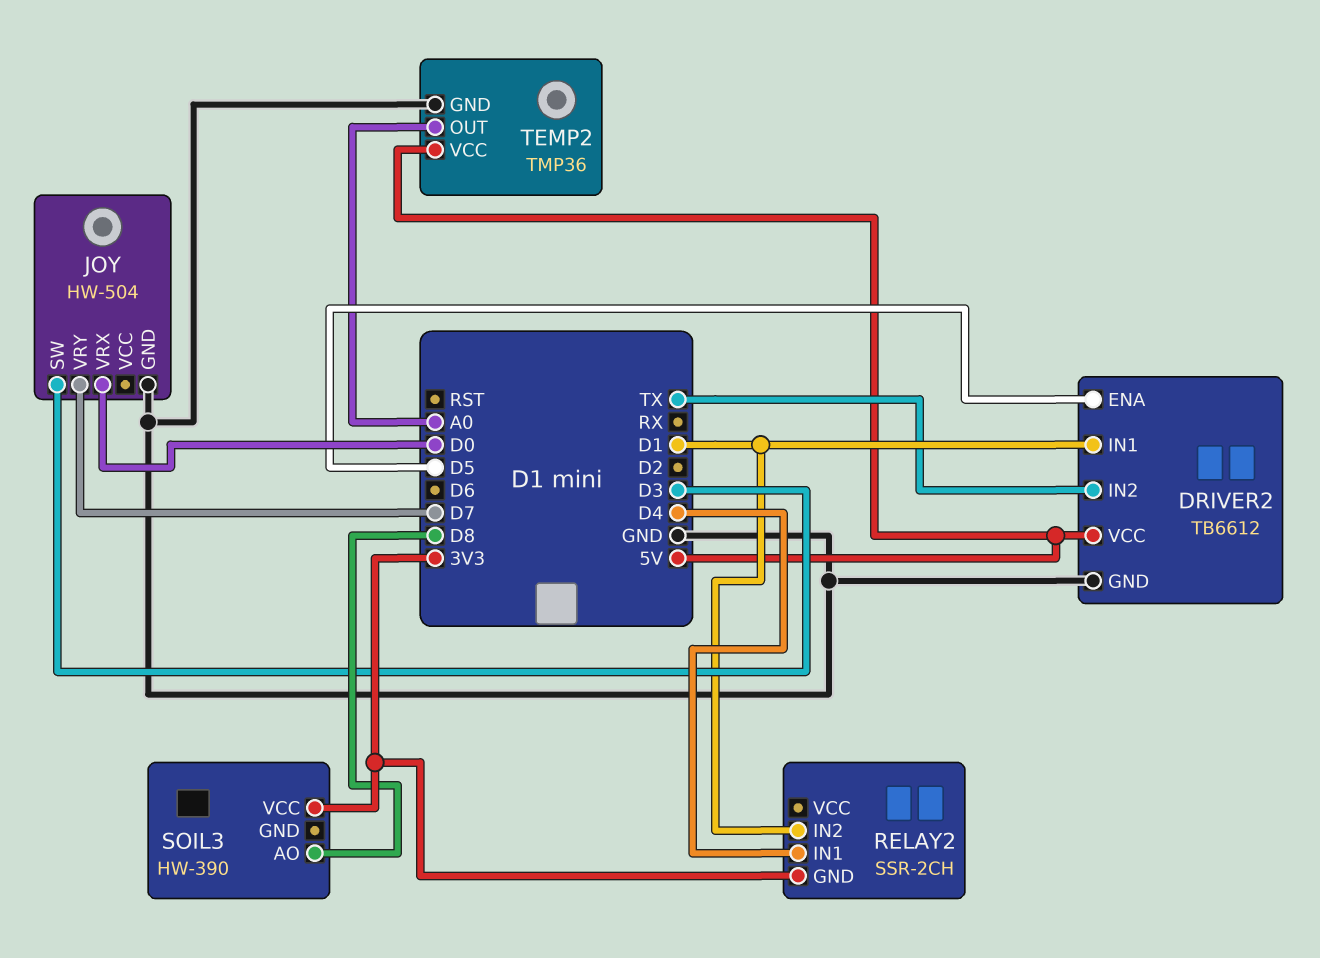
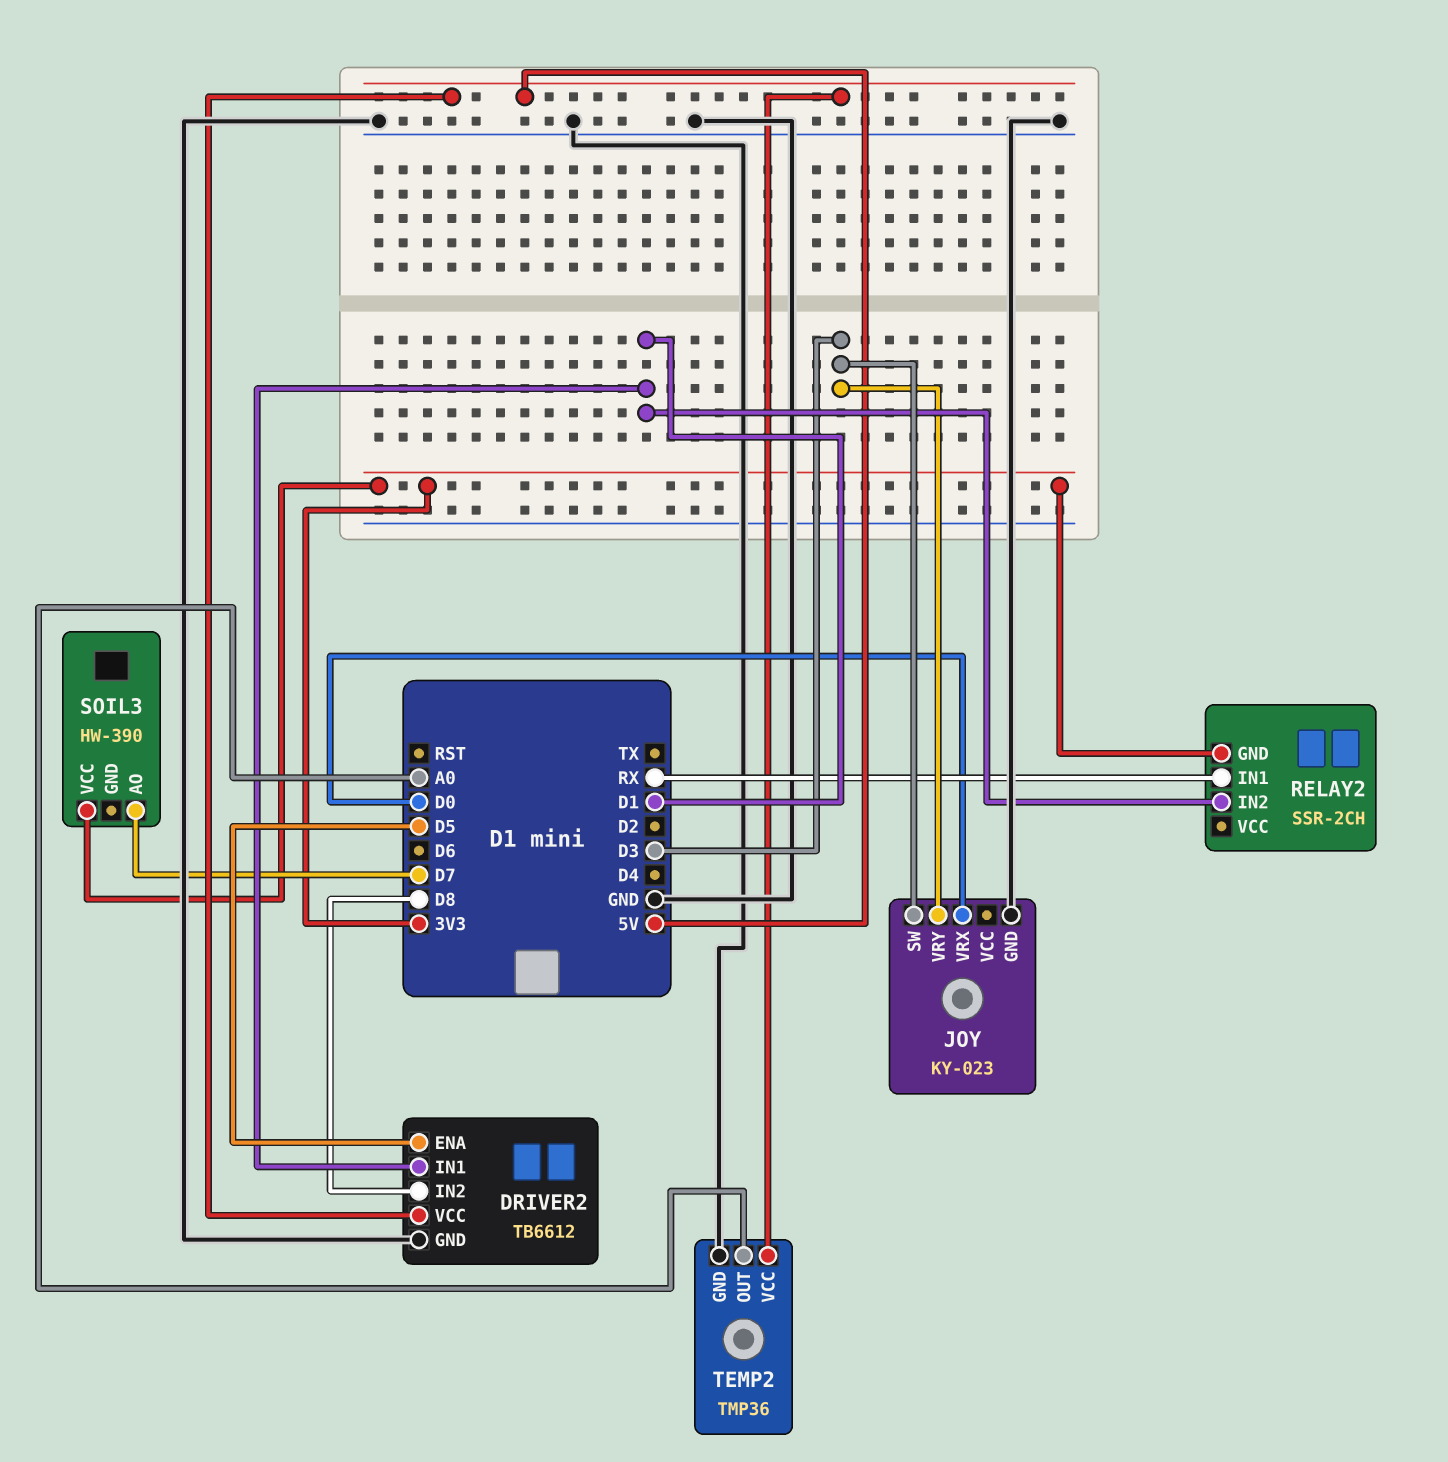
DRIVER2 pin IN2: TX -> D8
JOY: HW-504 -> KY-023
JOY pin VRY: D7 -> D3
RELAY2 pin IN1: D4 -> RX
SOIL3 pin AO: D8 -> D7

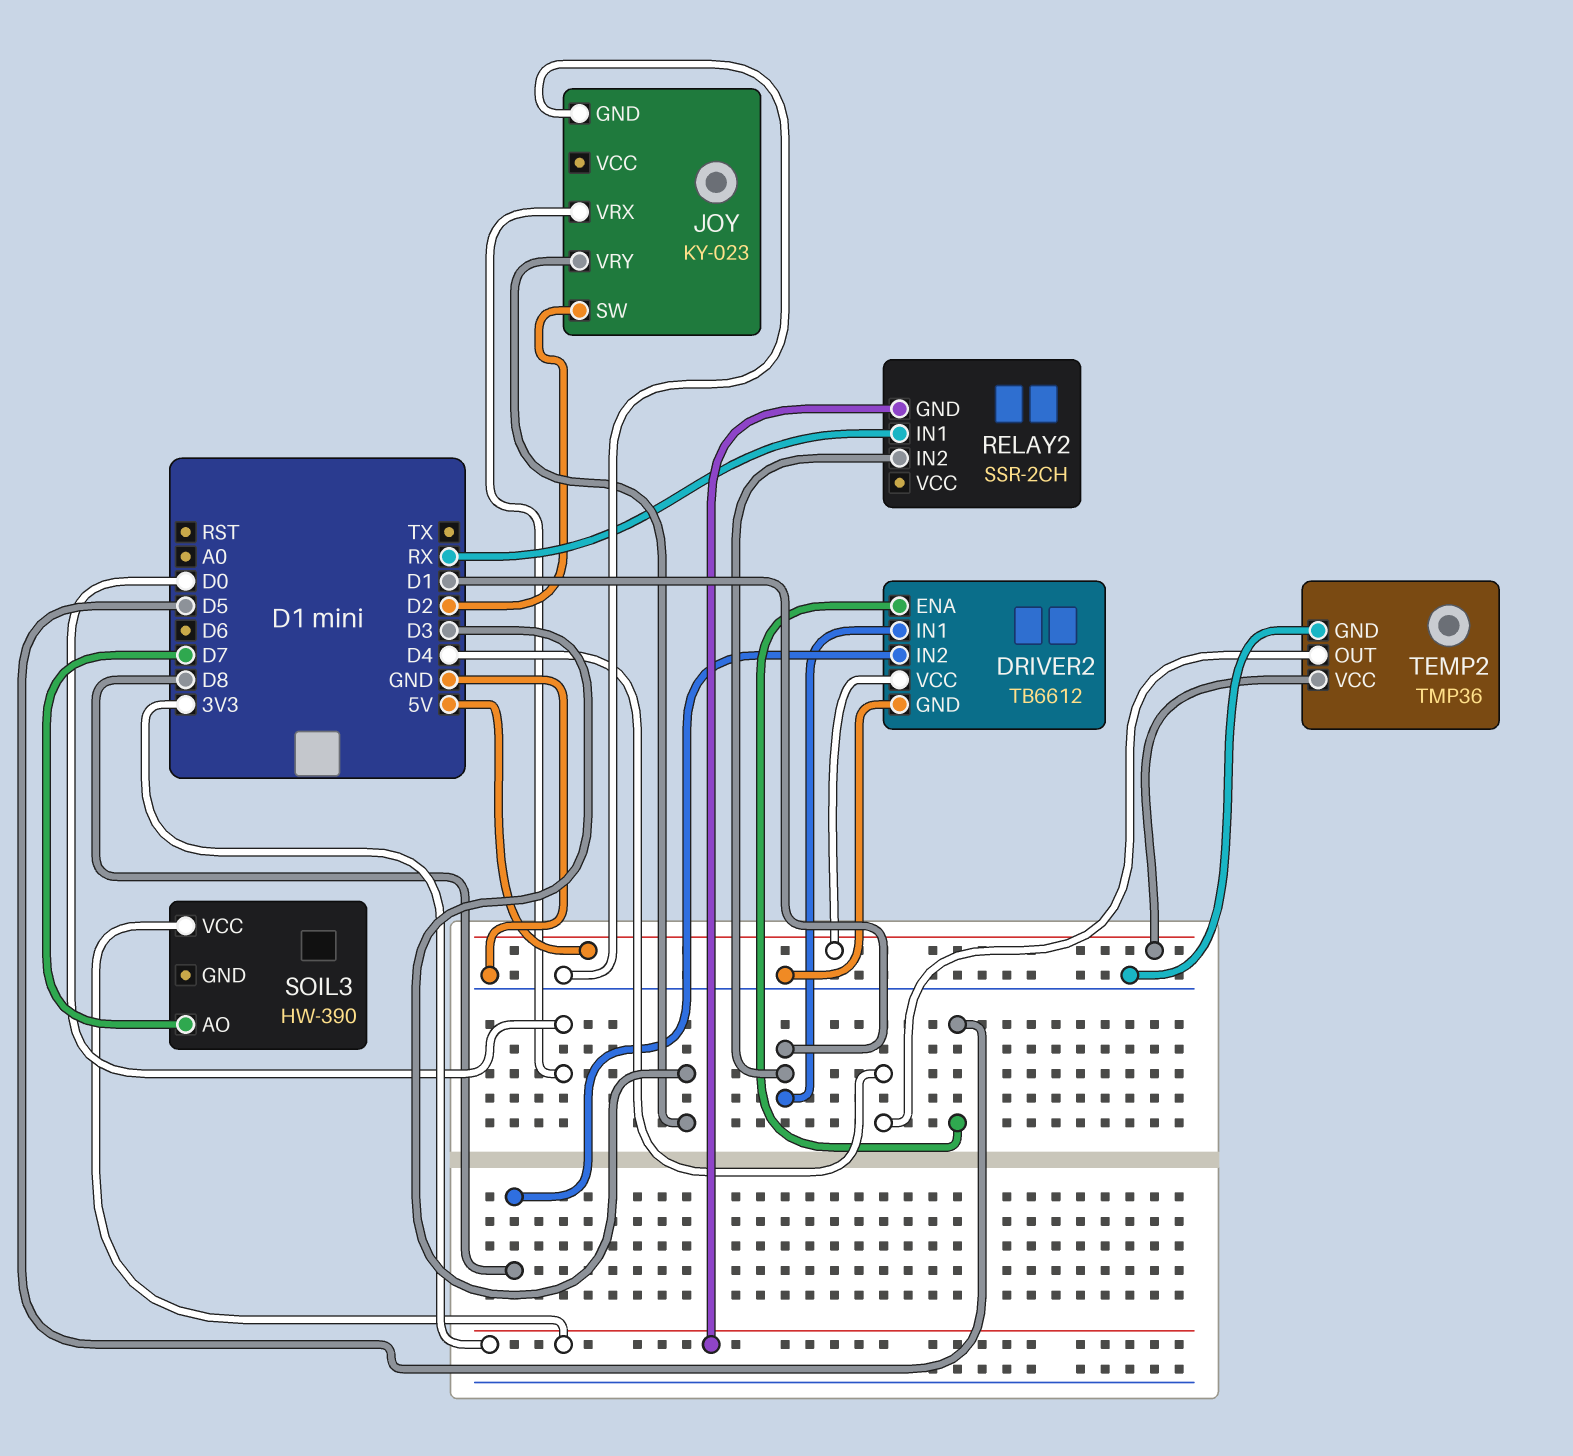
JOY pin SW: D3 -> D2
TEMP2 pin OUT: A0 -> D4

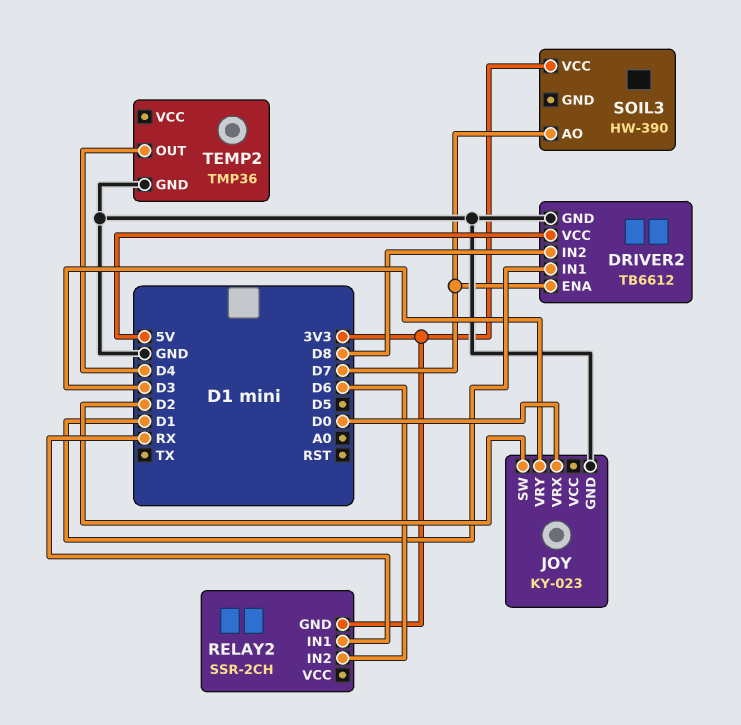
DRIVER2 pin ENA: D5 -> D7
RELAY2 pin IN2: D1 -> D6
TEMP2 pin VCC: 5V -> none

